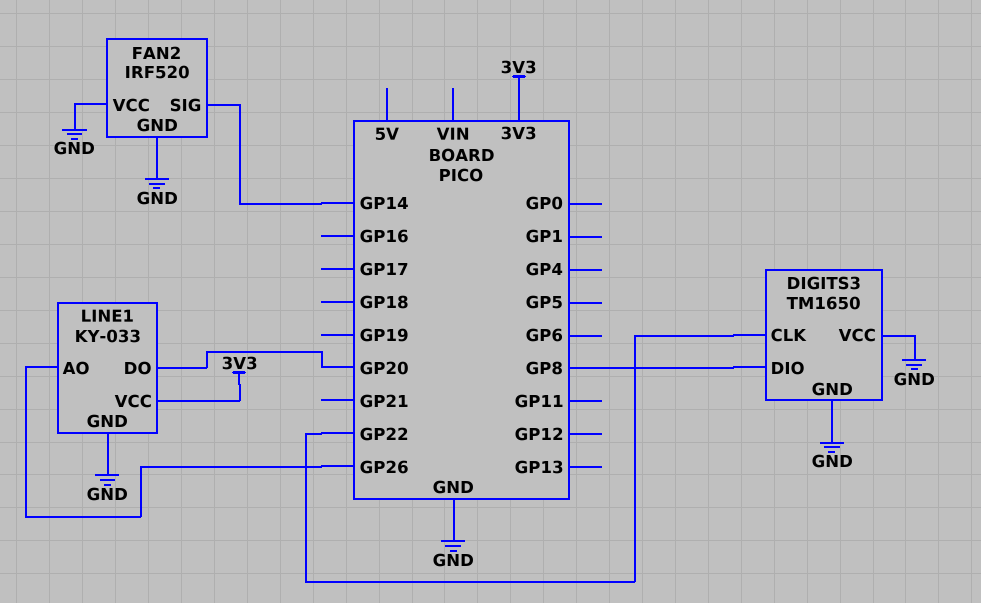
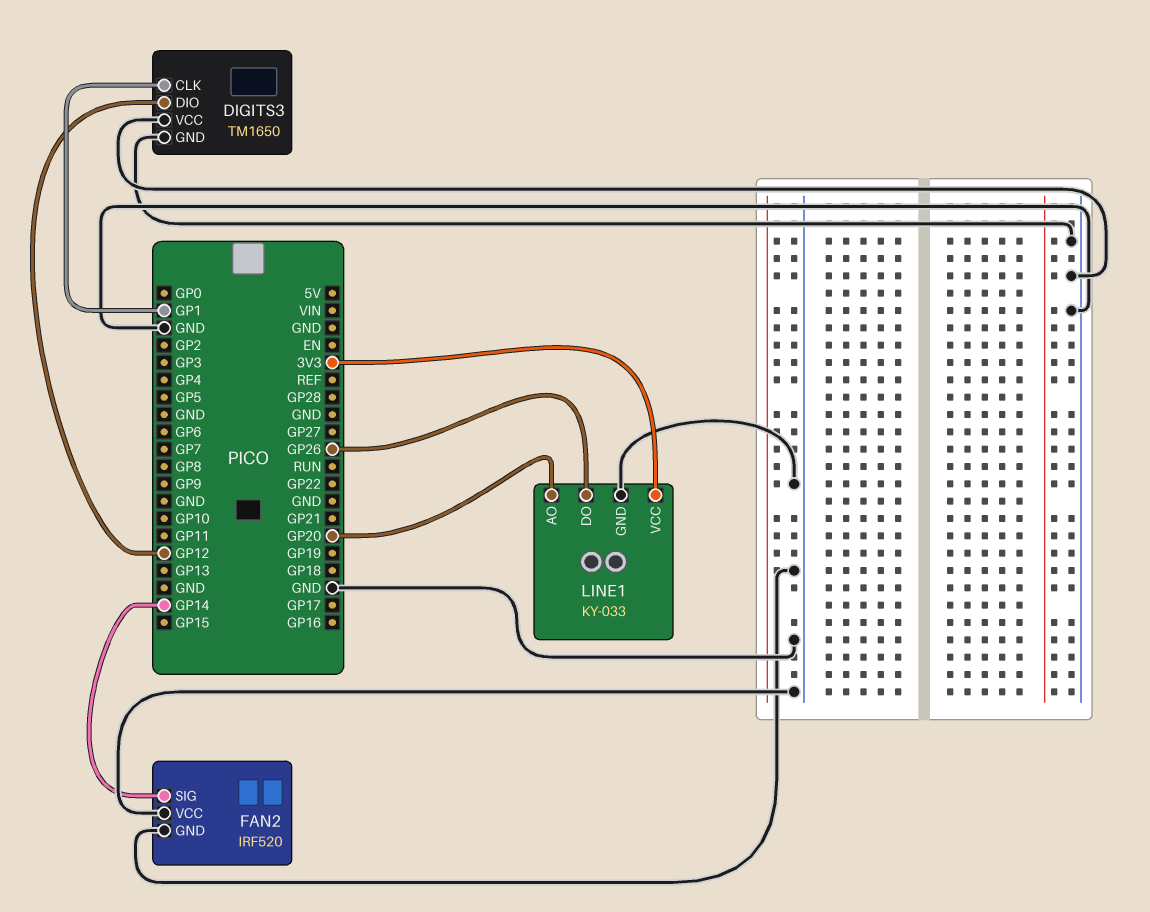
DIGITS3 pin CLK: GP22 -> GP1
DIGITS3 pin DIO: GP8 -> GP12
LINE1 pin AO: GP26 -> GP20
LINE1 pin DO: GP20 -> GP26

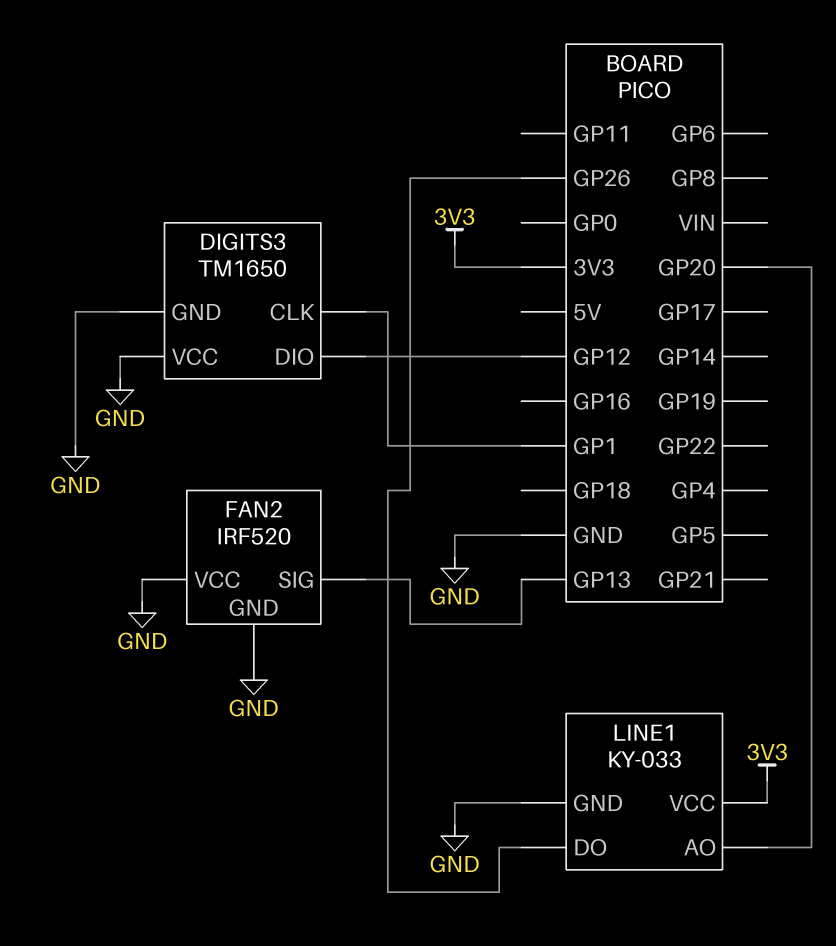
FAN2 pin SIG: GP14 -> GP13

